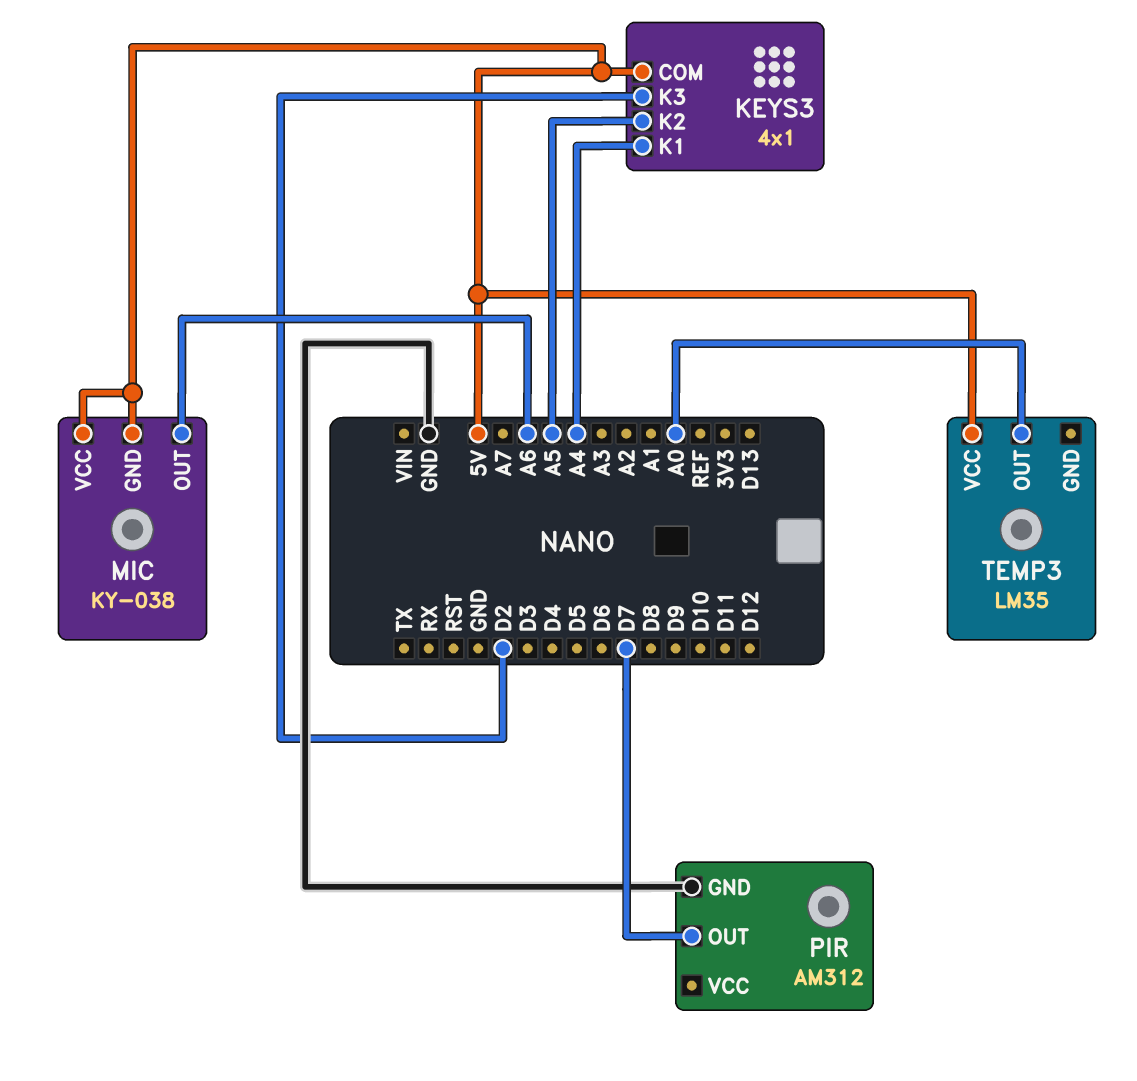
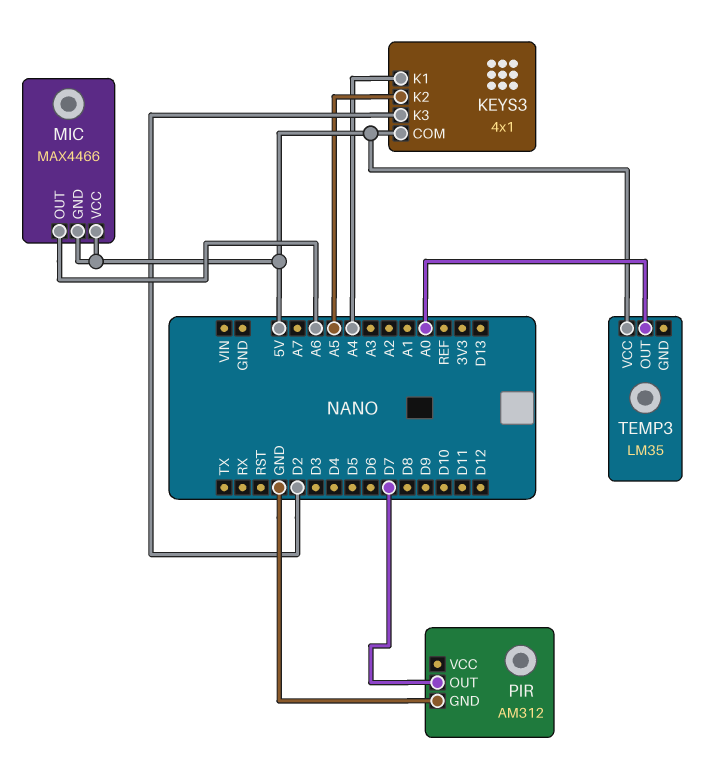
MIC: KY-038 -> MAX4466

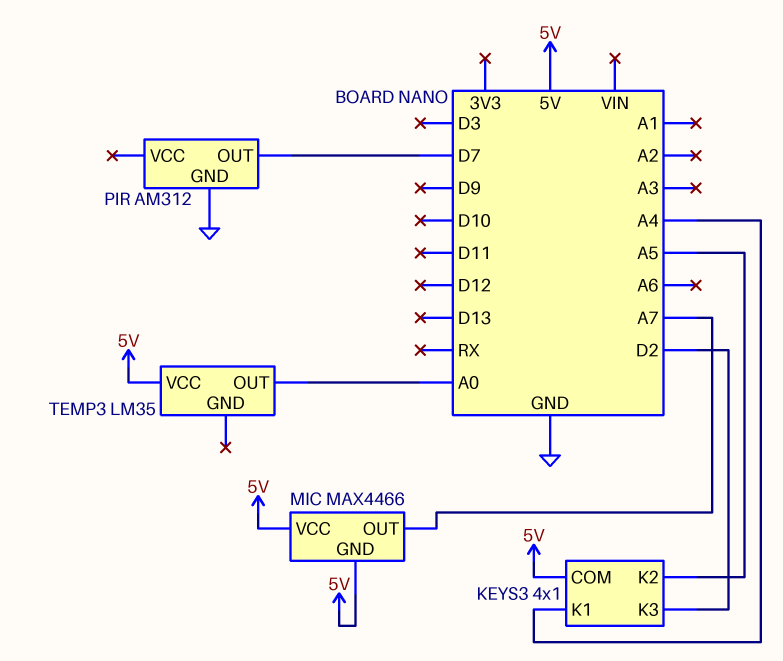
MIC pin OUT: A6 -> A7

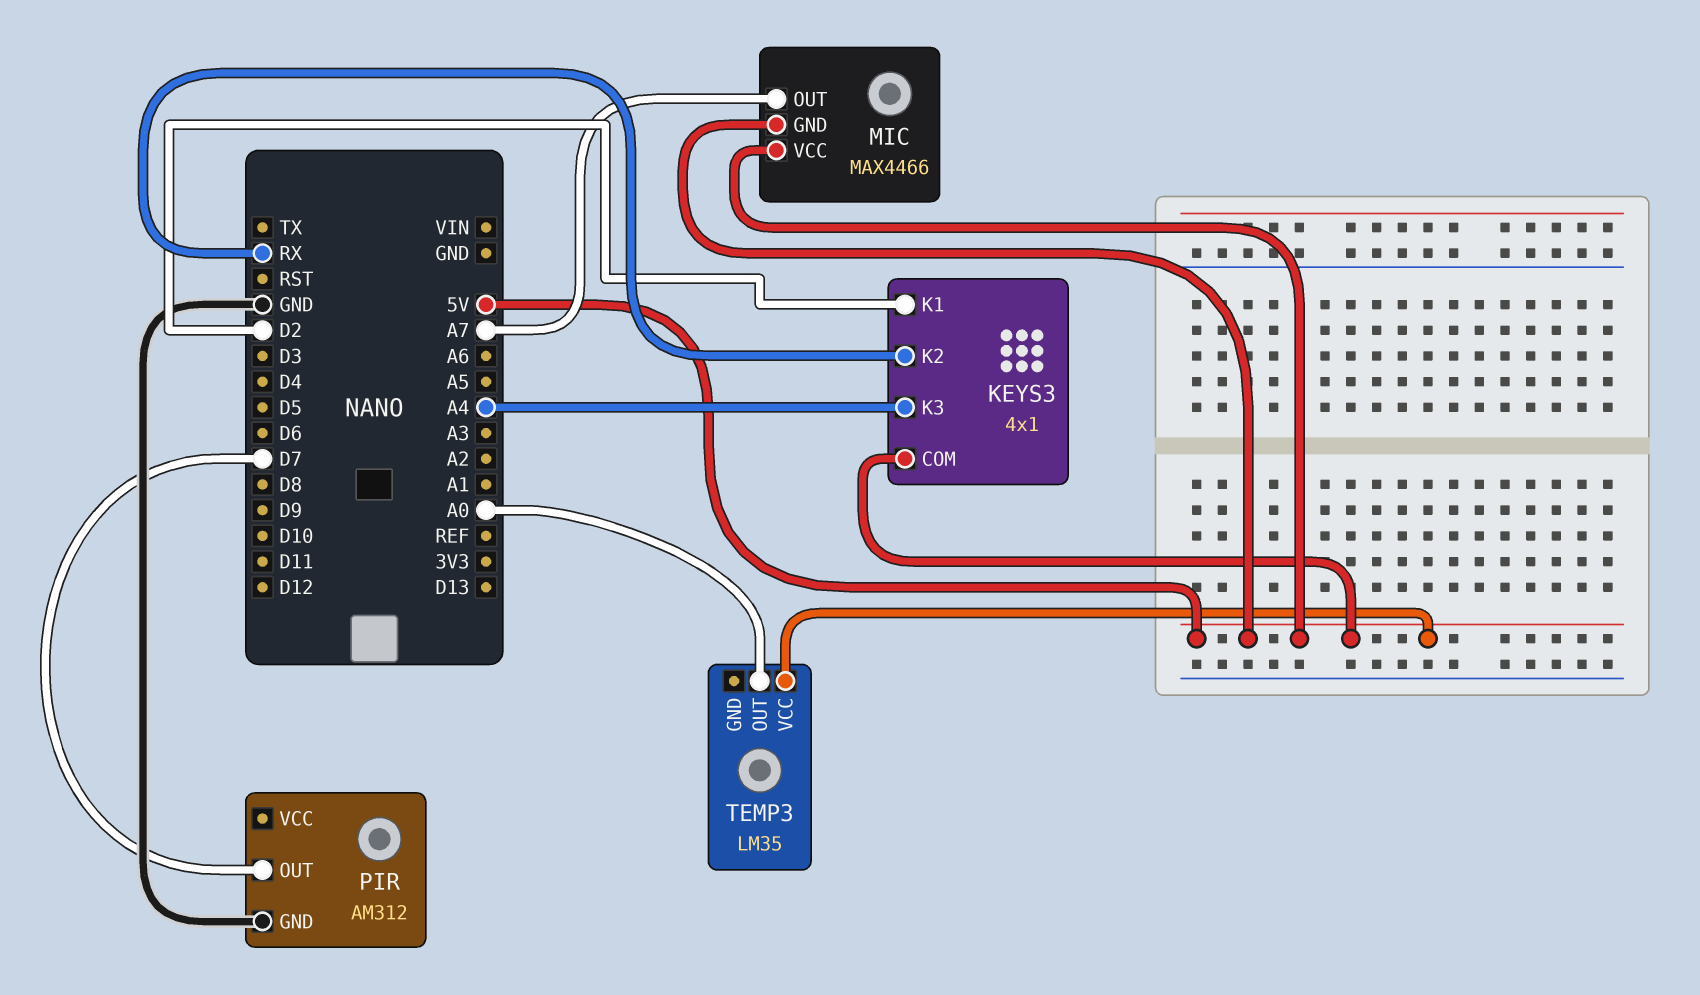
KEYS3 pin K1: A4 -> D2
KEYS3 pin K2: A5 -> RX
KEYS3 pin K3: D2 -> A4

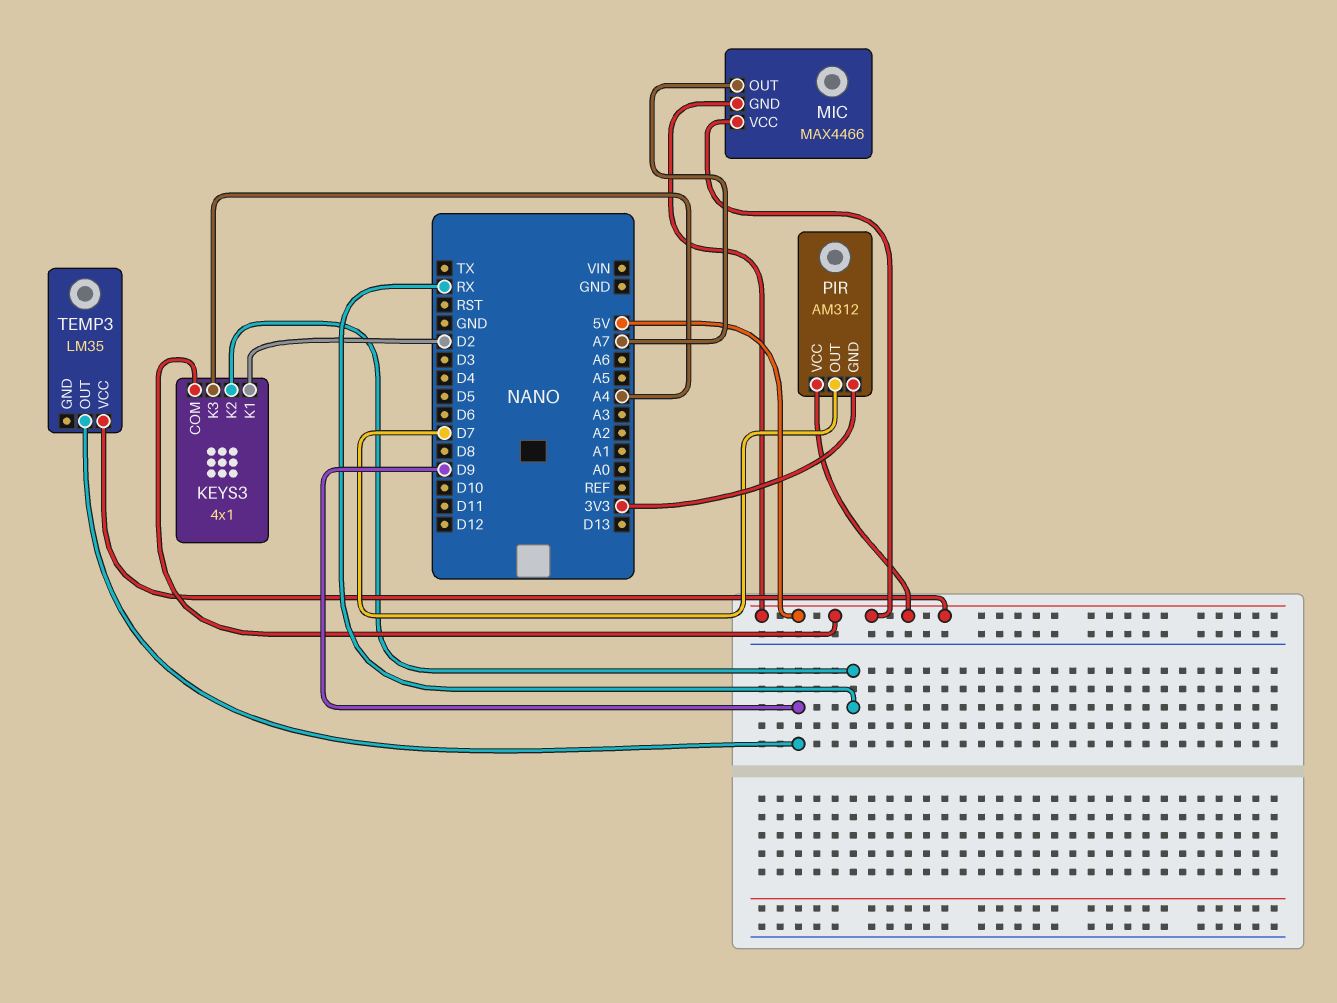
PIR pin GND: GND -> 3V3
PIR pin VCC: none -> 5V
TEMP3 pin OUT: A0 -> D9

